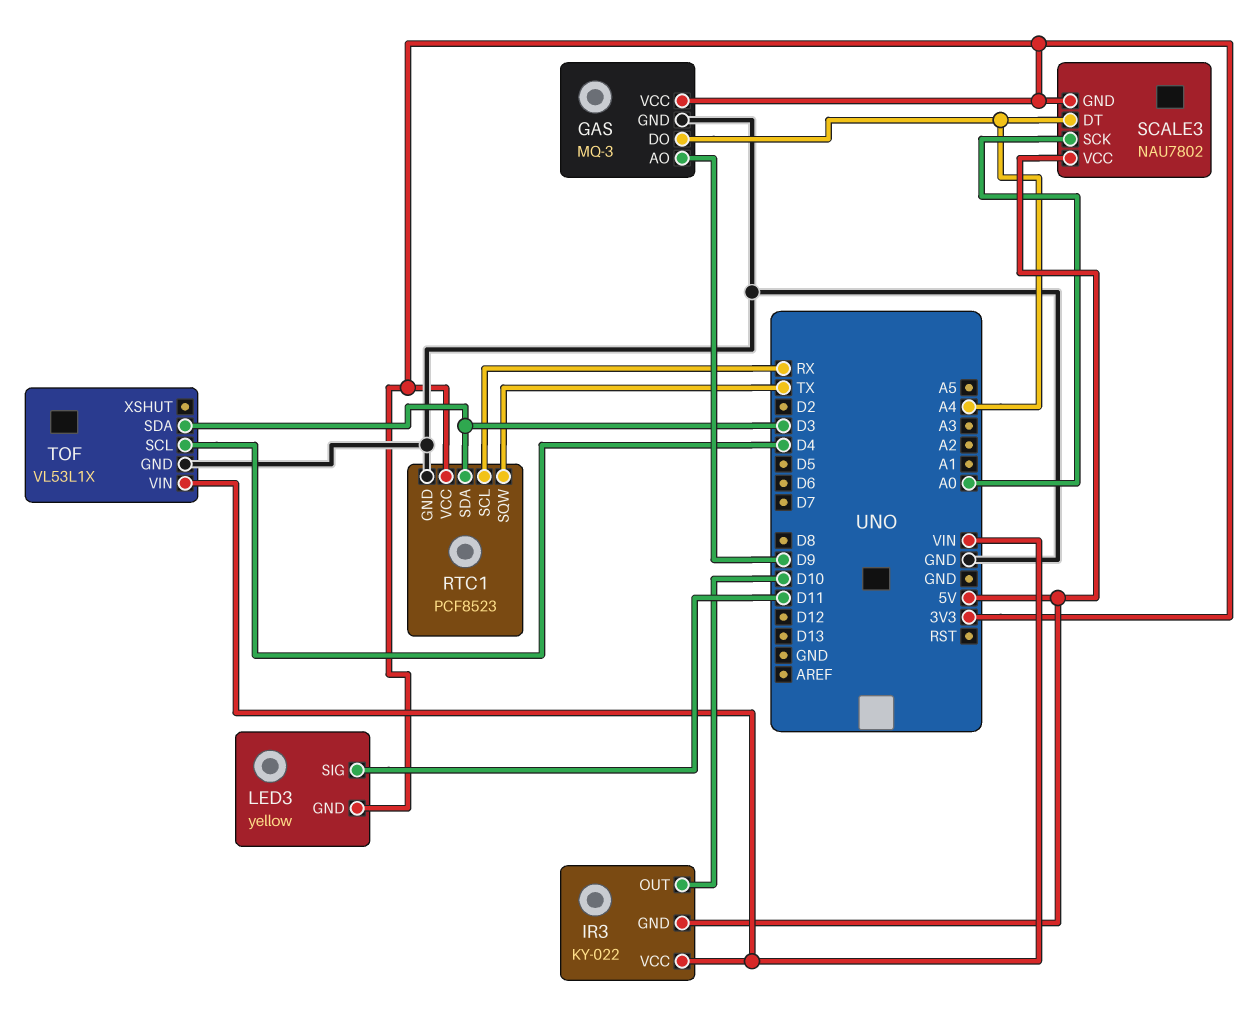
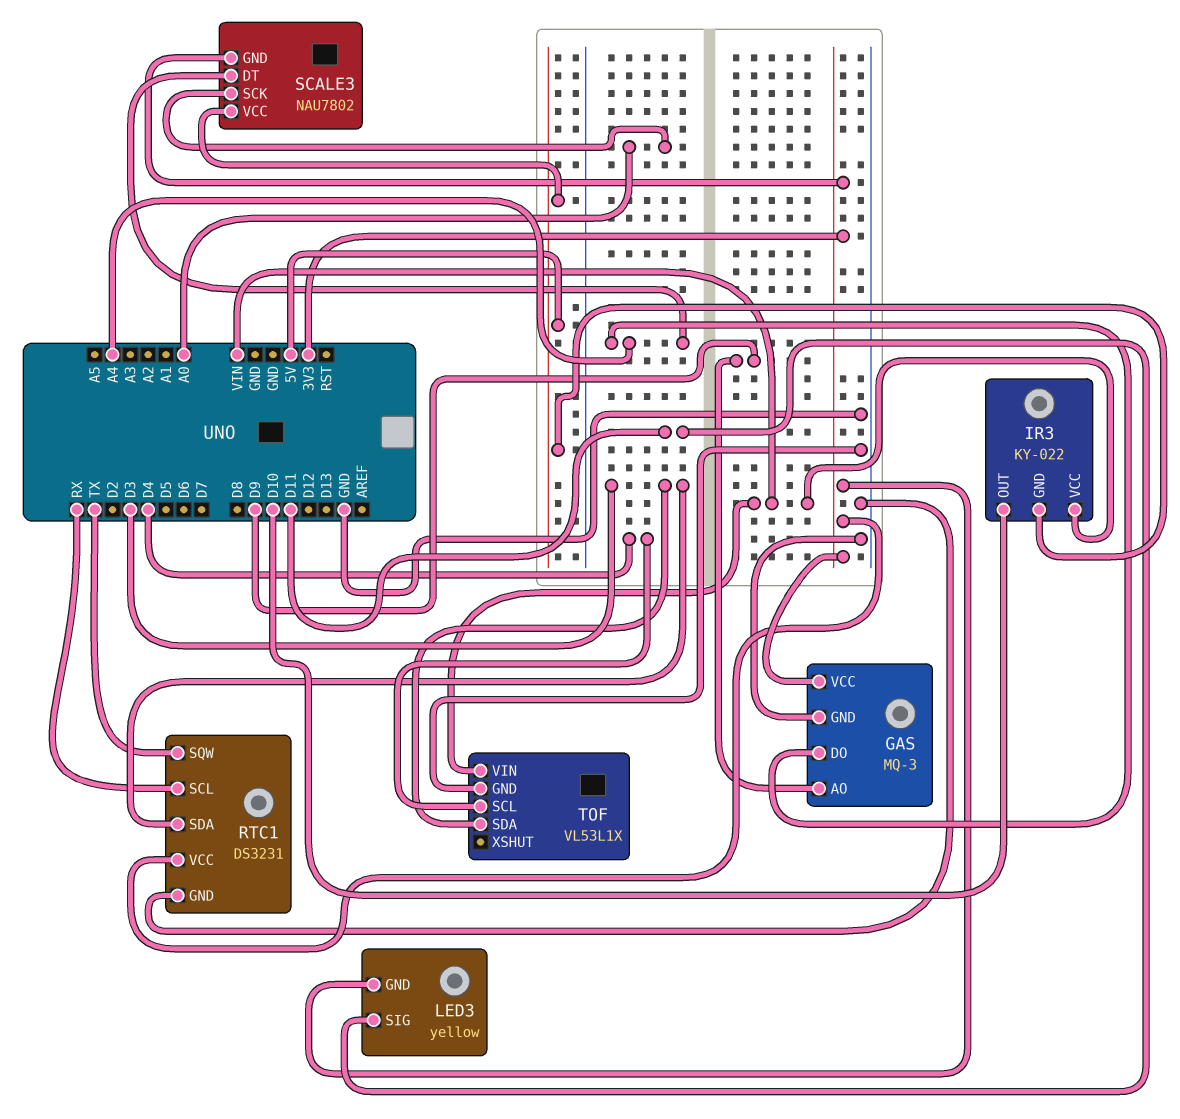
RTC1: PCF8523 -> DS3231

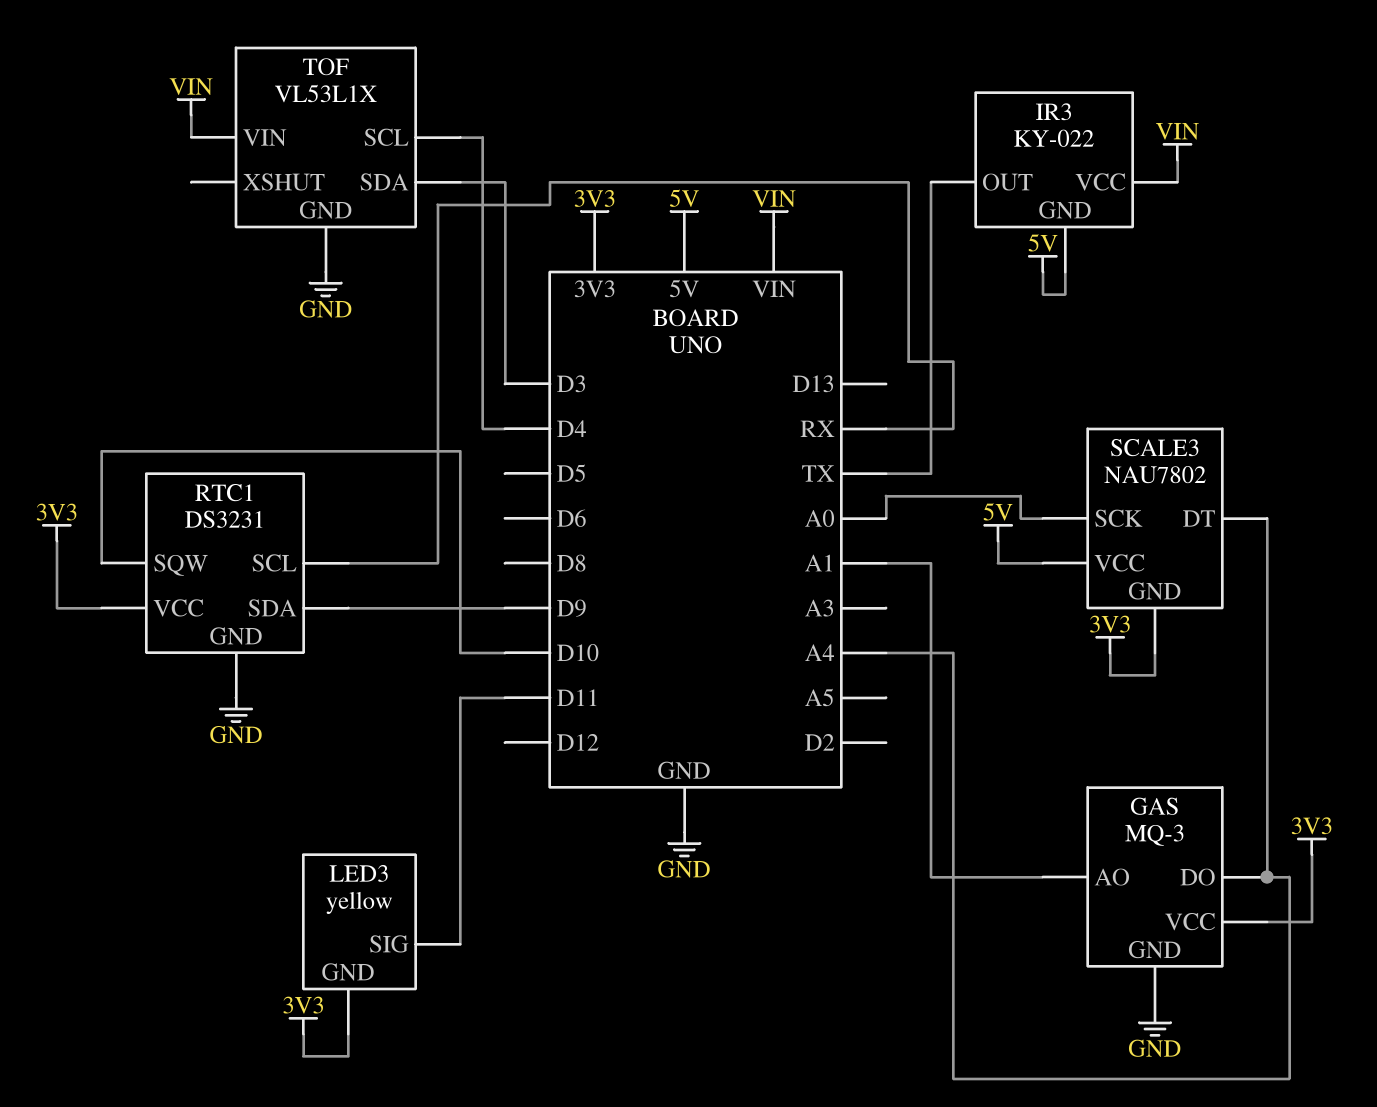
GAS pin AO: D9 -> A1
IR3 pin OUT: D10 -> TX
RTC1 pin SDA: D3 -> D9
RTC1 pin SQW: TX -> D10

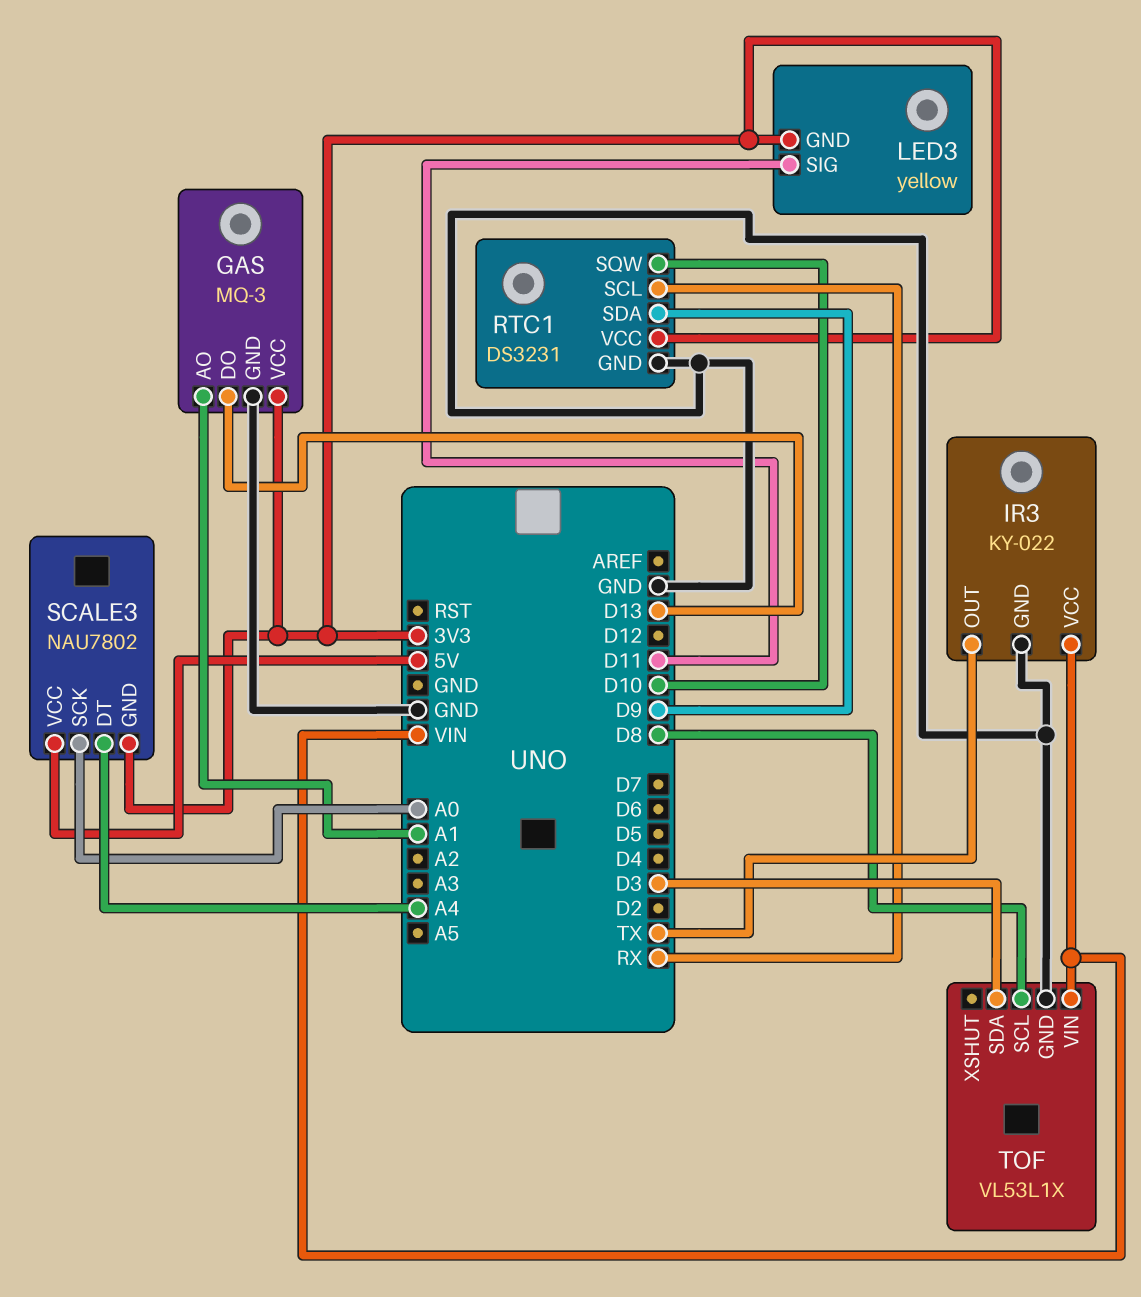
GAS pin DO: A4 -> D13
IR3 pin GND: 5V -> GND
TOF pin SCL: D4 -> D8

